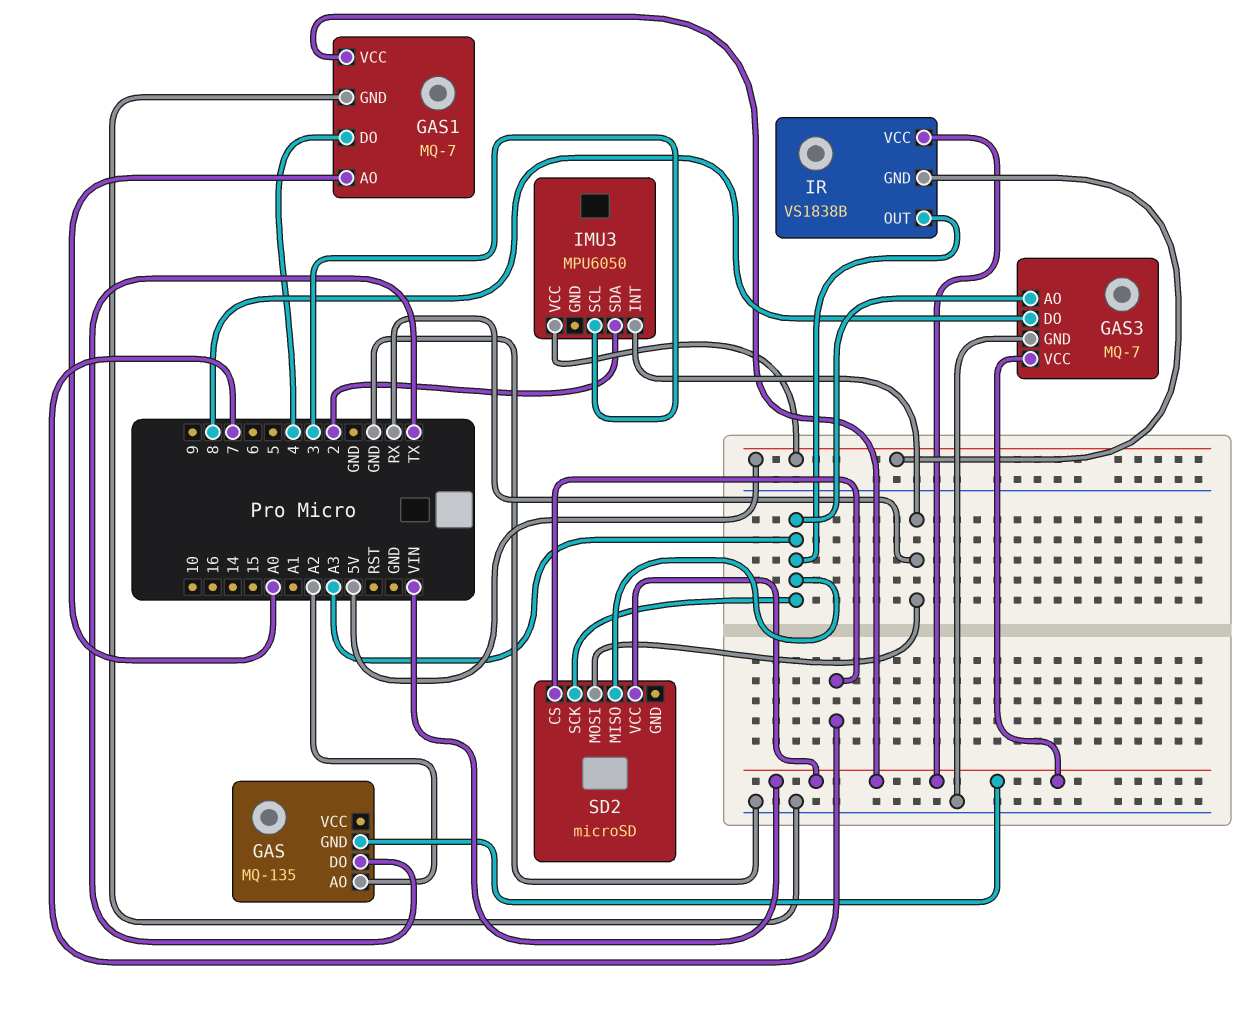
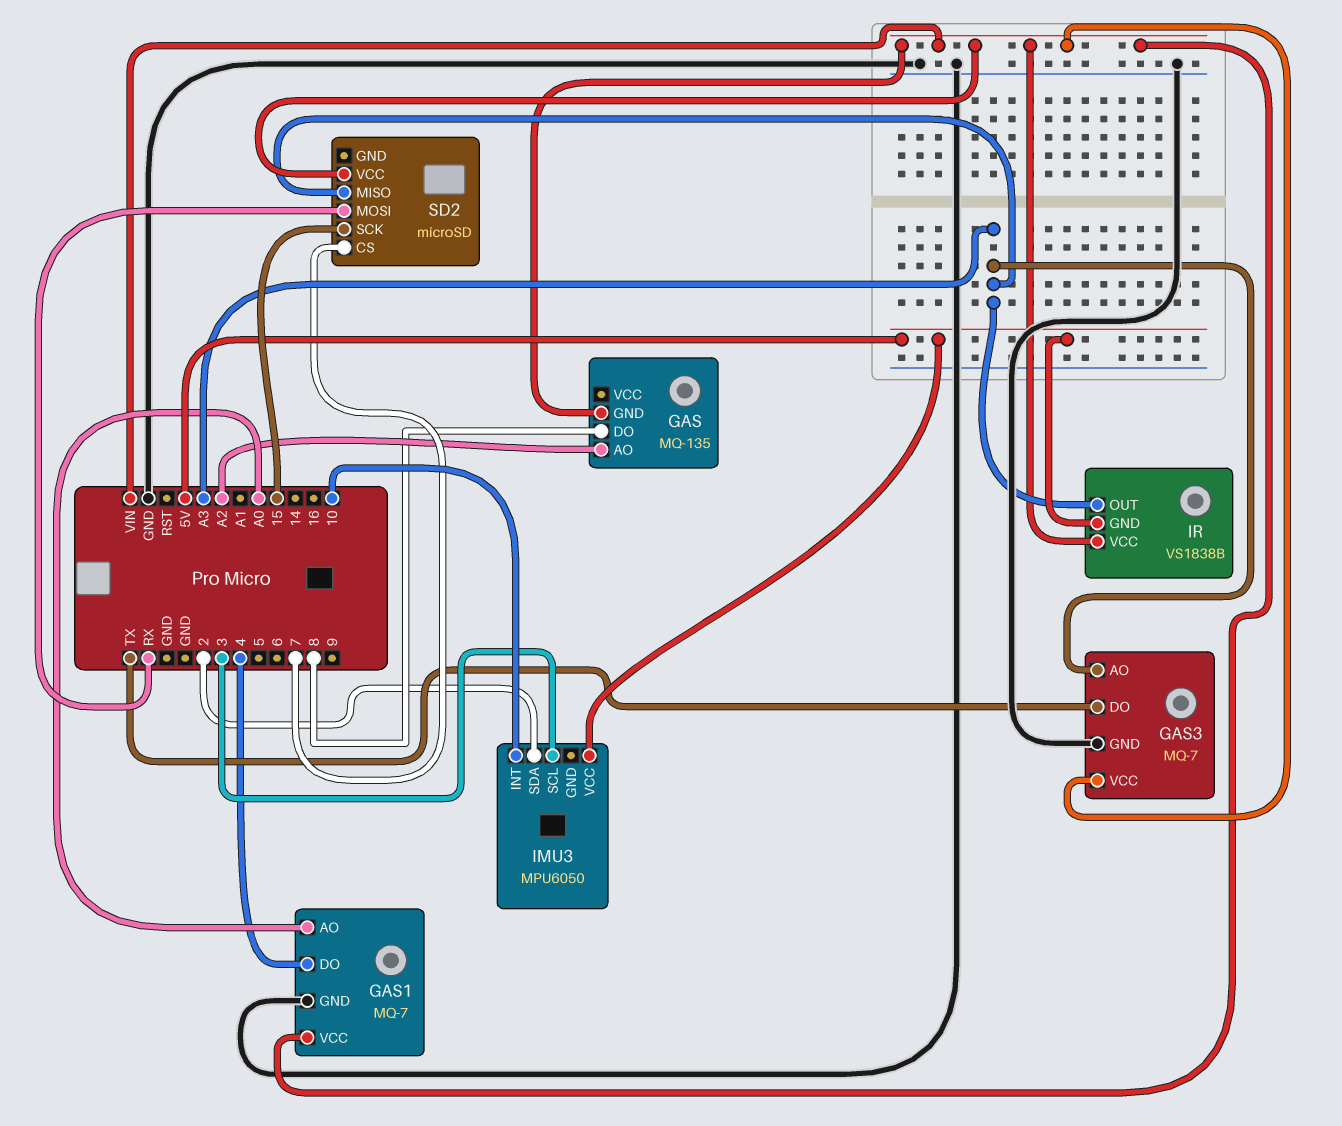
GAS pin DO: TX -> 8
GAS3 pin DO: 8 -> TX
IMU3 pin INT: RX -> 10
SD2 pin SCK: A3 -> 15

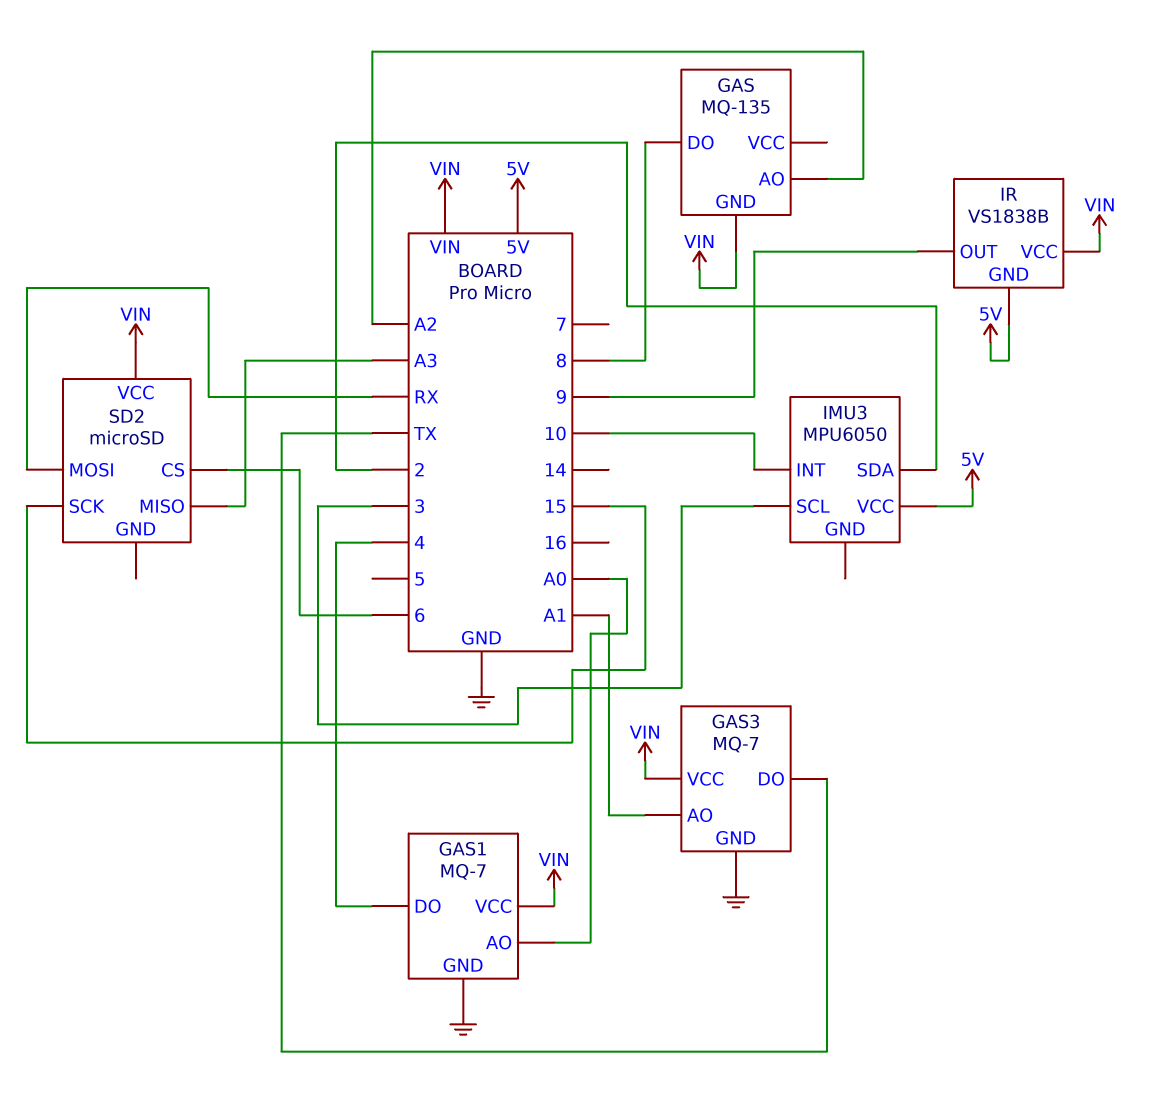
GAS3 pin AO: A3 -> A1
IR pin OUT: A3 -> 9
SD2 pin CS: 7 -> 6

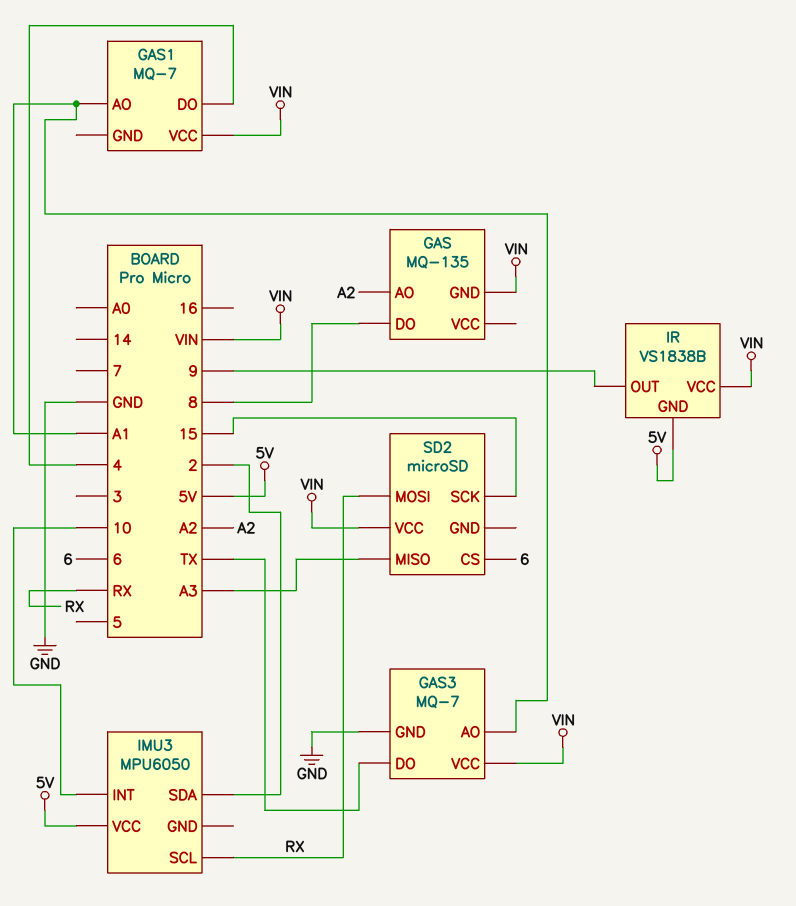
GAS1 pin AO: A0 -> A1
GAS1 pin GND: GND -> none
IMU3 pin SCL: 3 -> RX

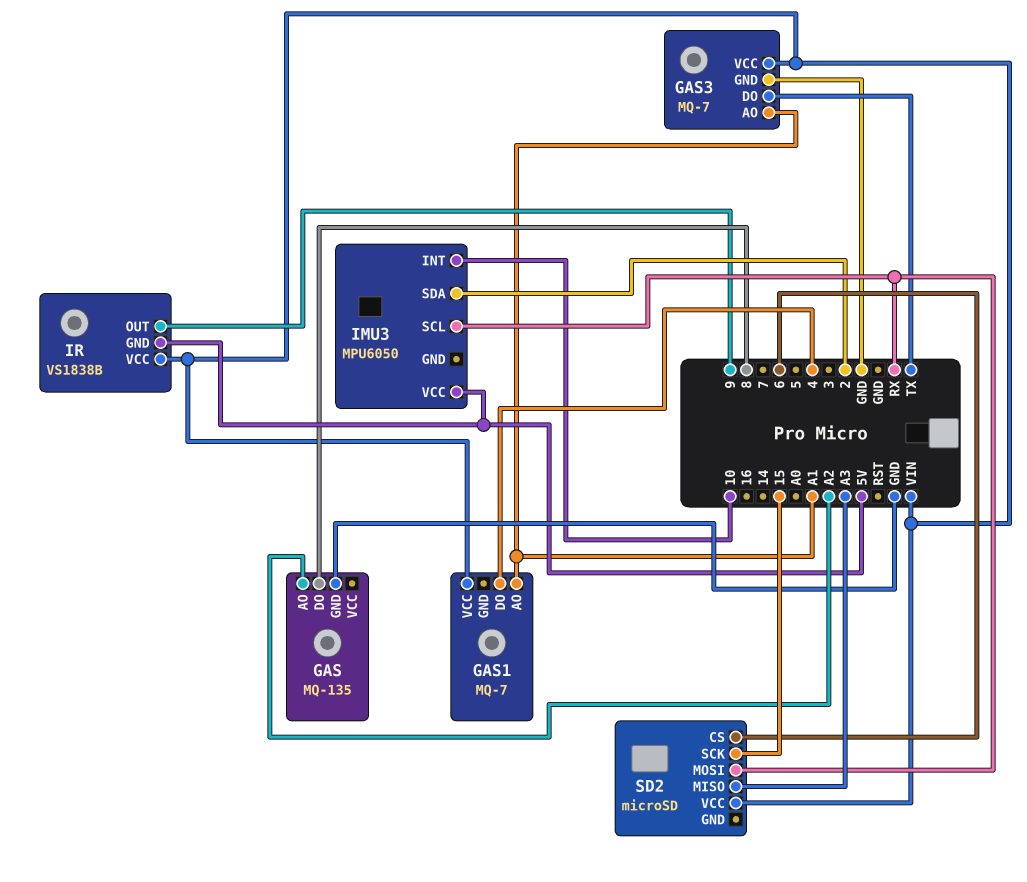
GAS pin GND: VIN -> GND

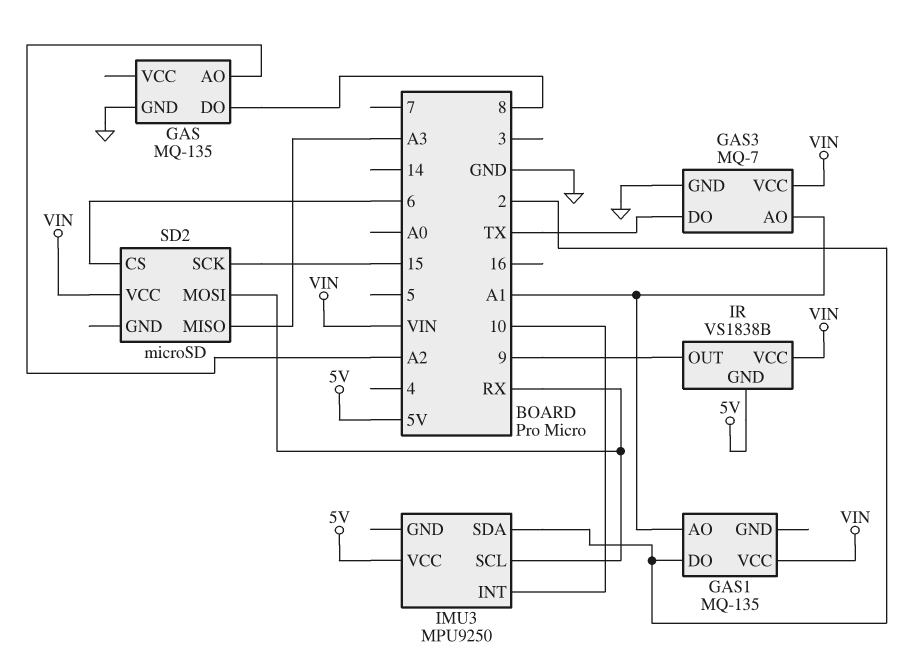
GAS1: MQ-7 -> MQ-135
GAS1 pin DO: 4 -> 2
IMU3: MPU6050 -> MPU9250

